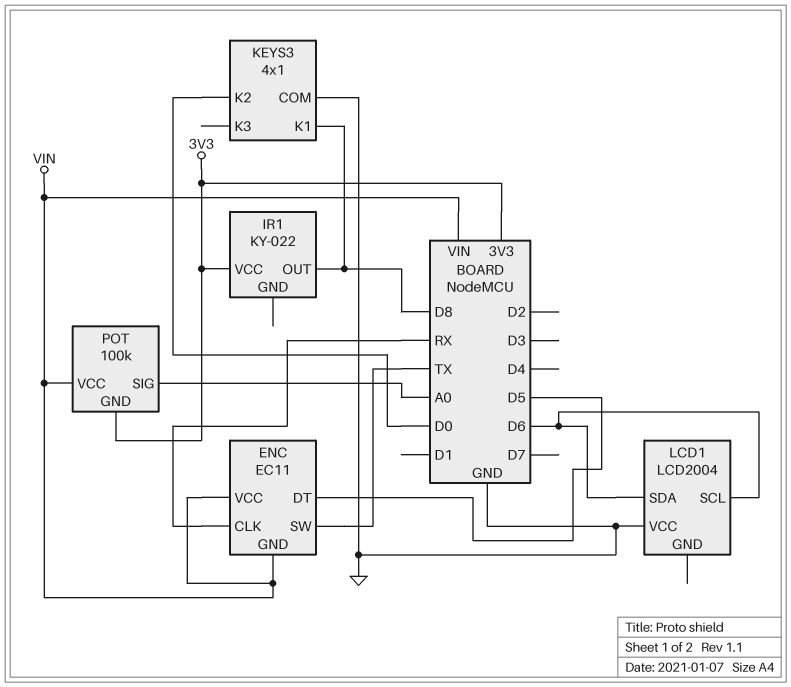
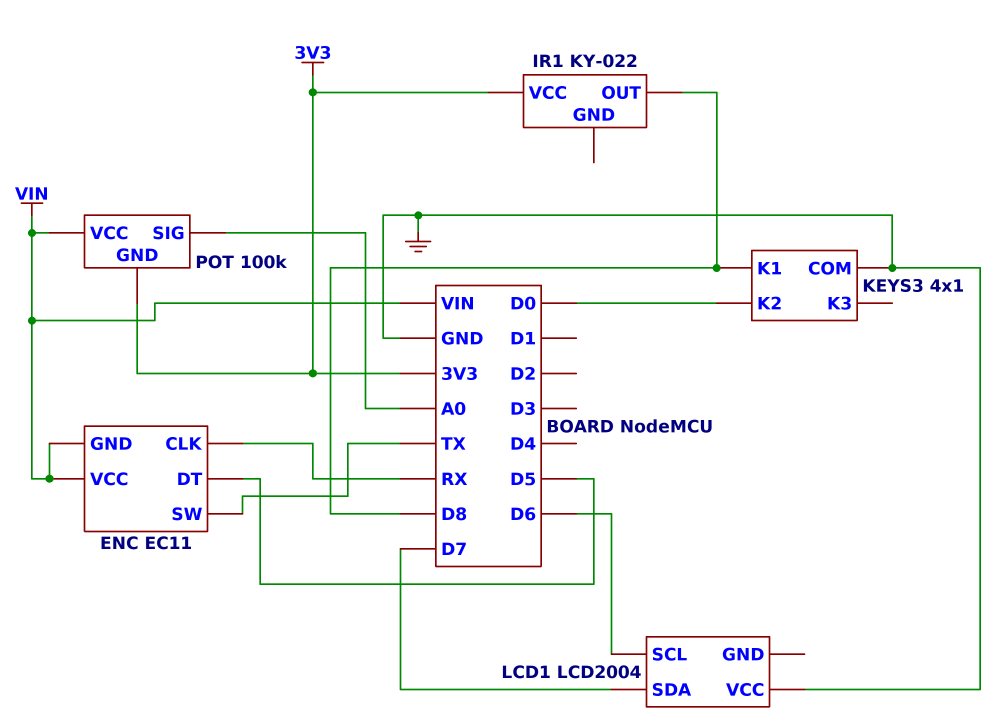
LCD1 pin SDA: D6 -> D7

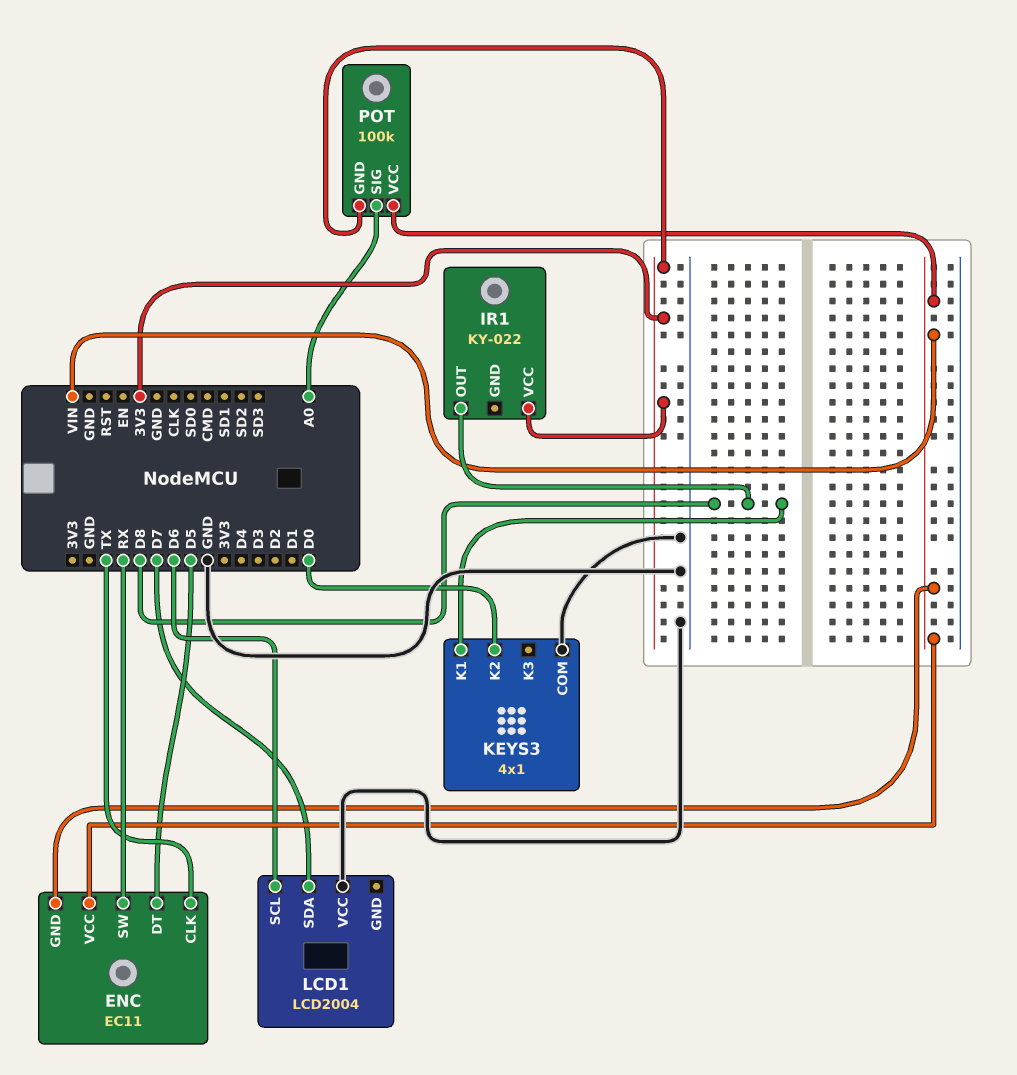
ENC pin CLK: RX -> TX
ENC pin SW: TX -> RX

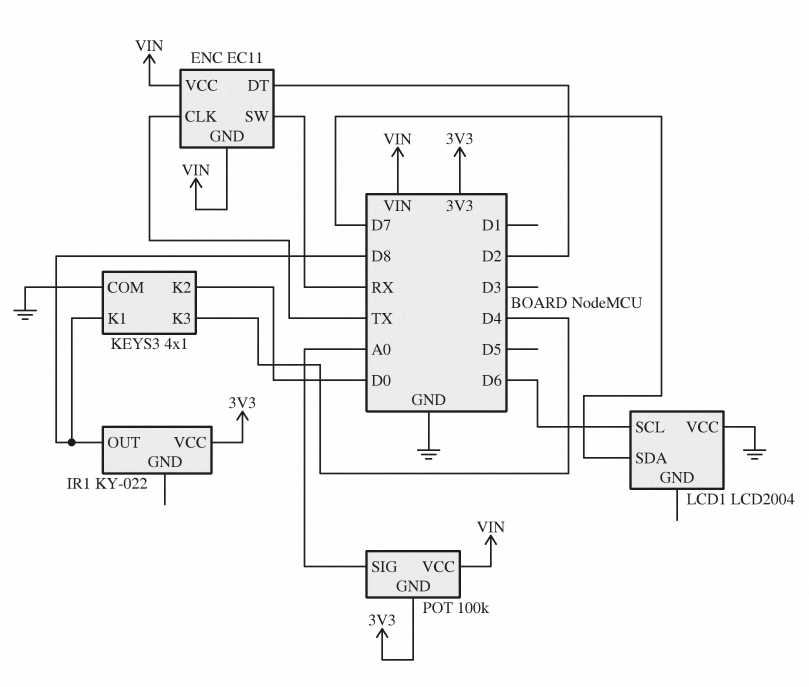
ENC pin DT: D5 -> D2
KEYS3 pin K3: none -> D4

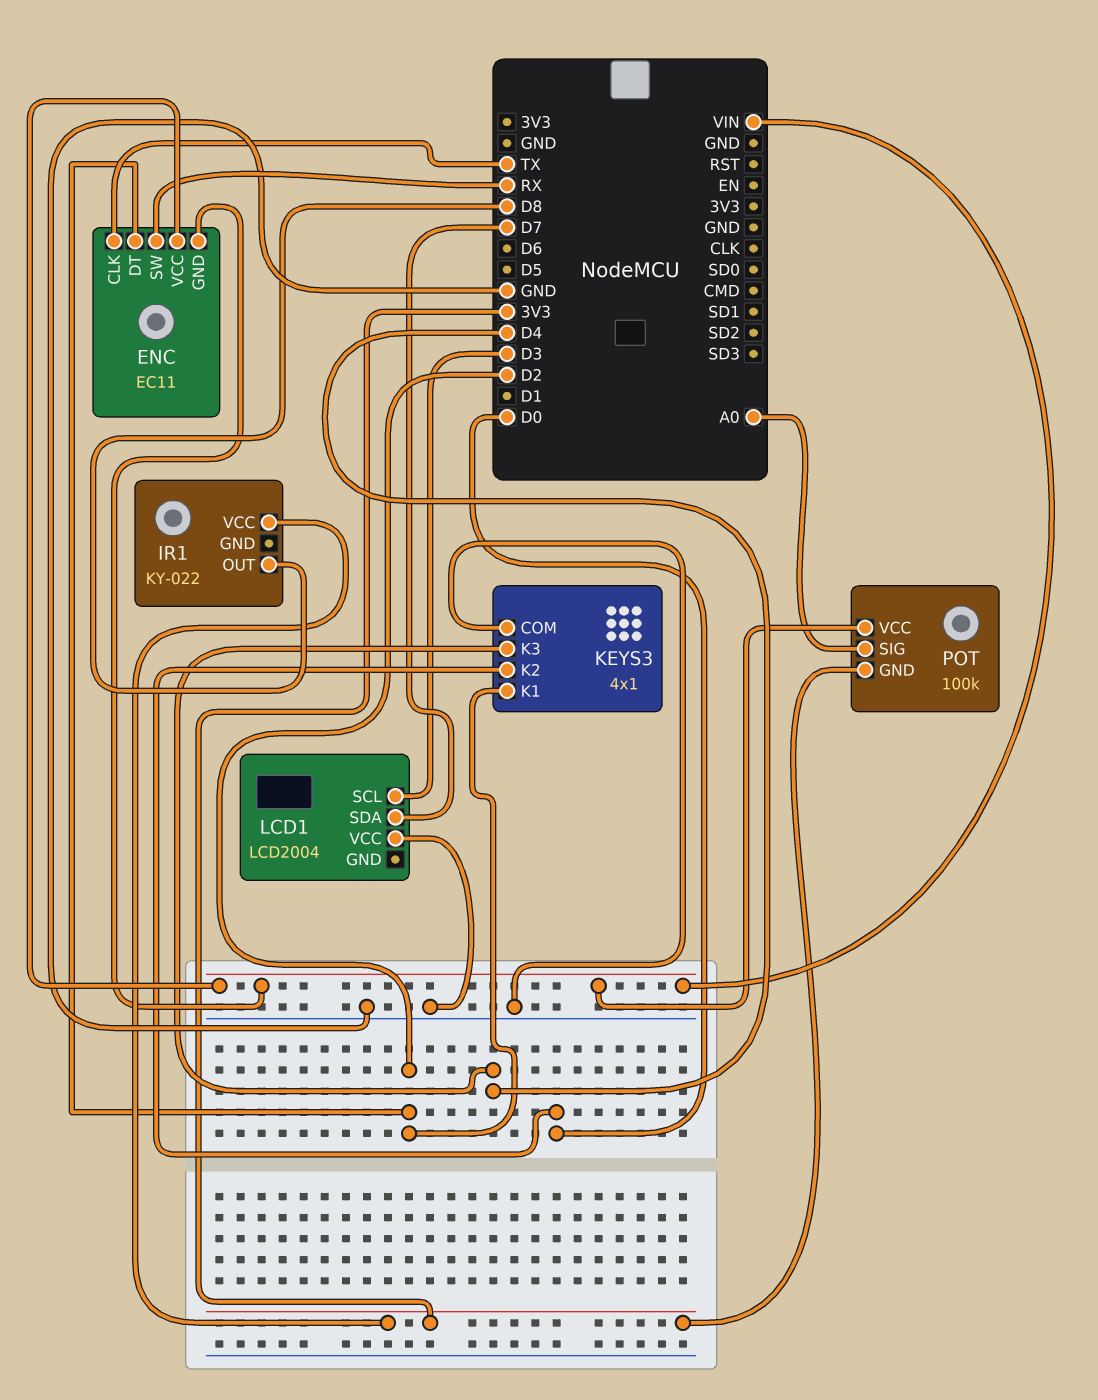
KEYS3 pin K1: D8 -> D2
LCD1 pin SCL: D6 -> D3

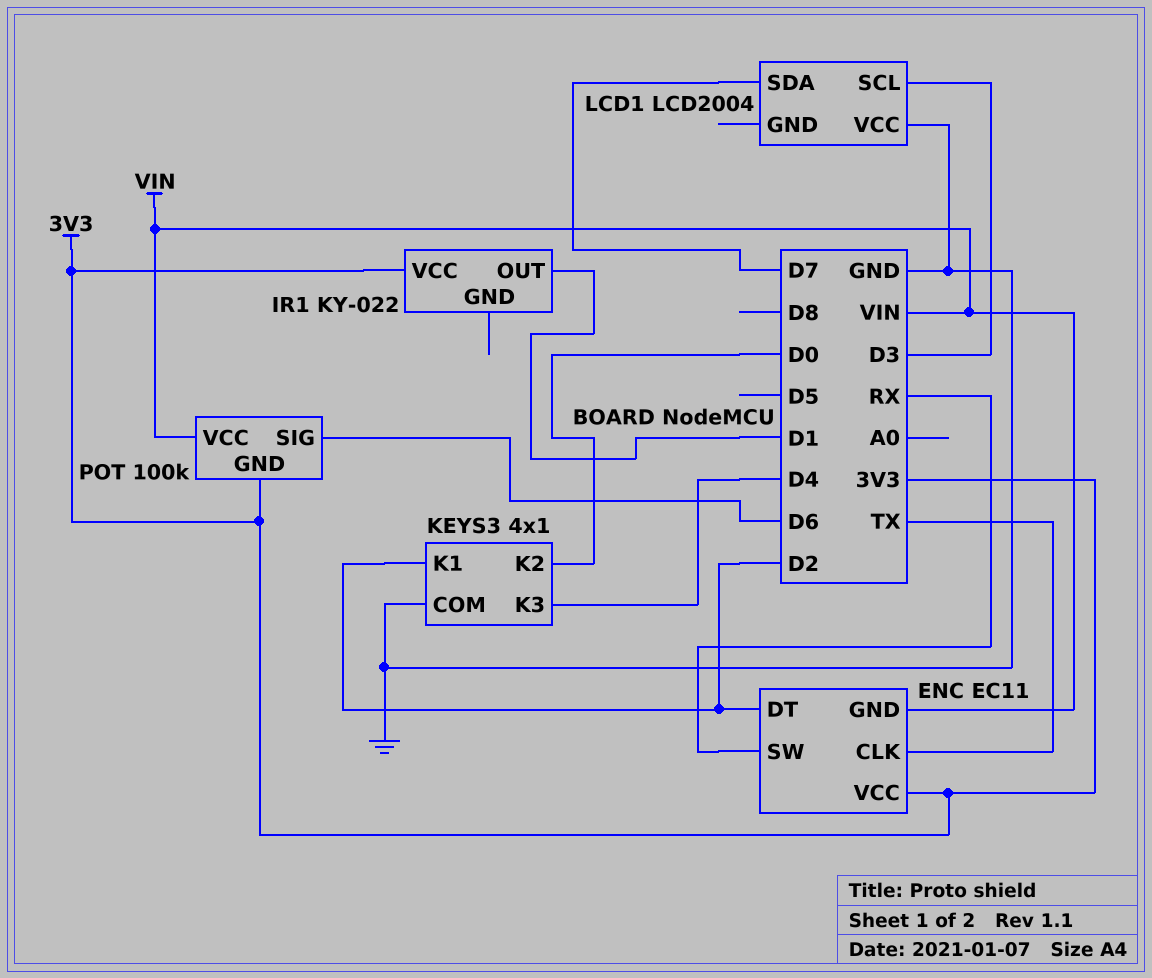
ENC pin VCC: VIN -> 3V3
IR1 pin OUT: D8 -> D1
POT pin SIG: A0 -> D6

